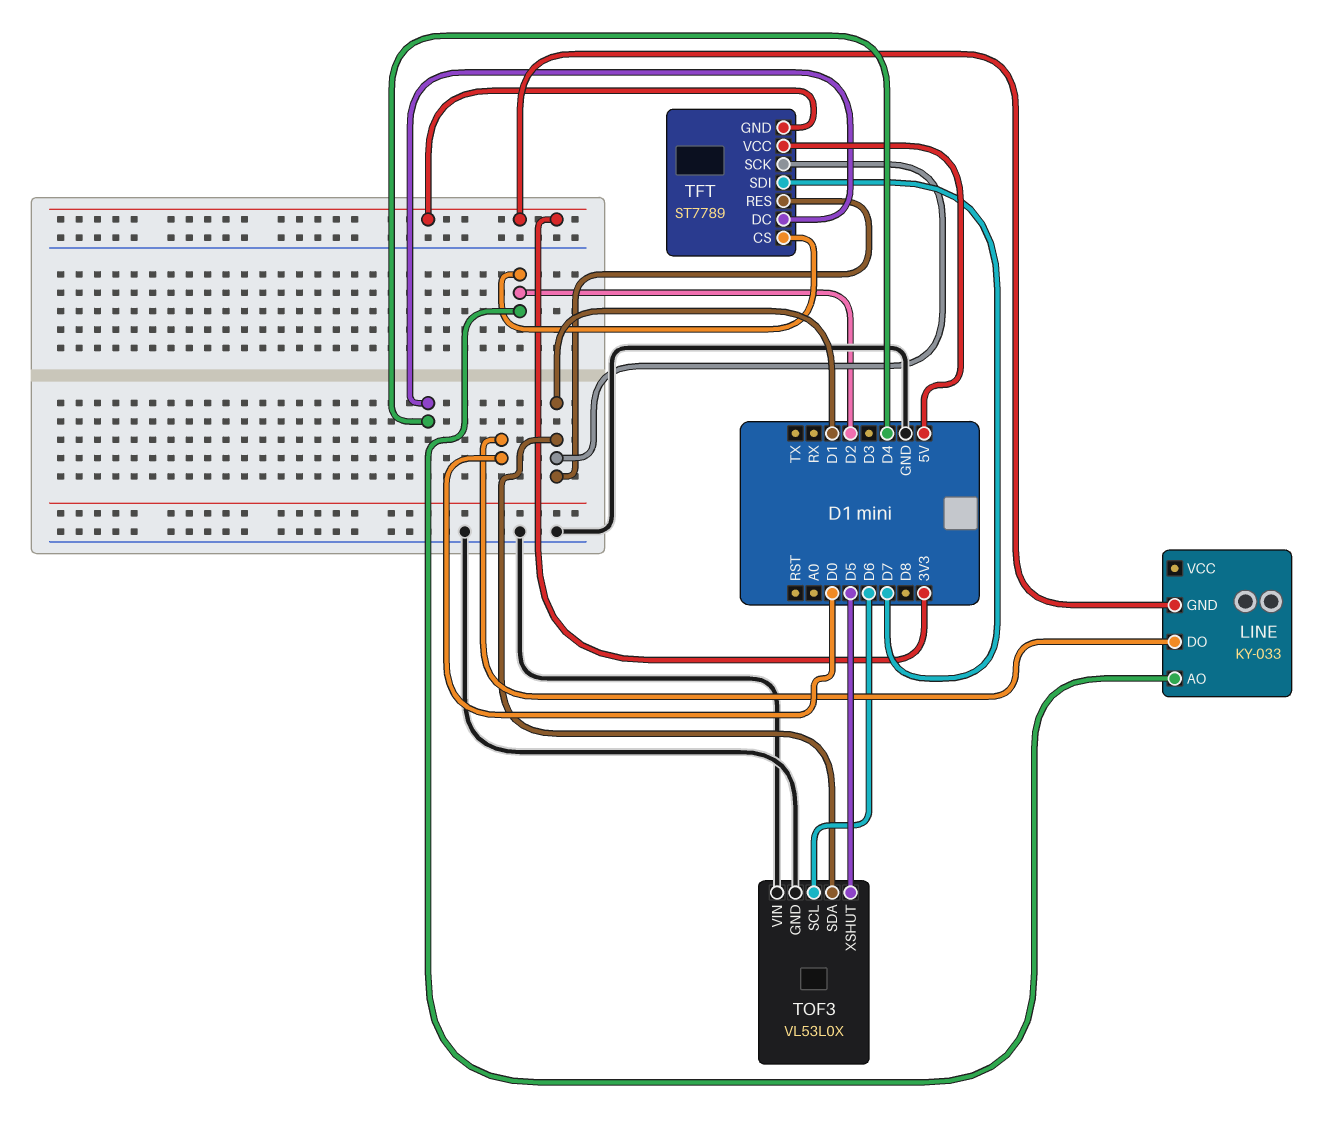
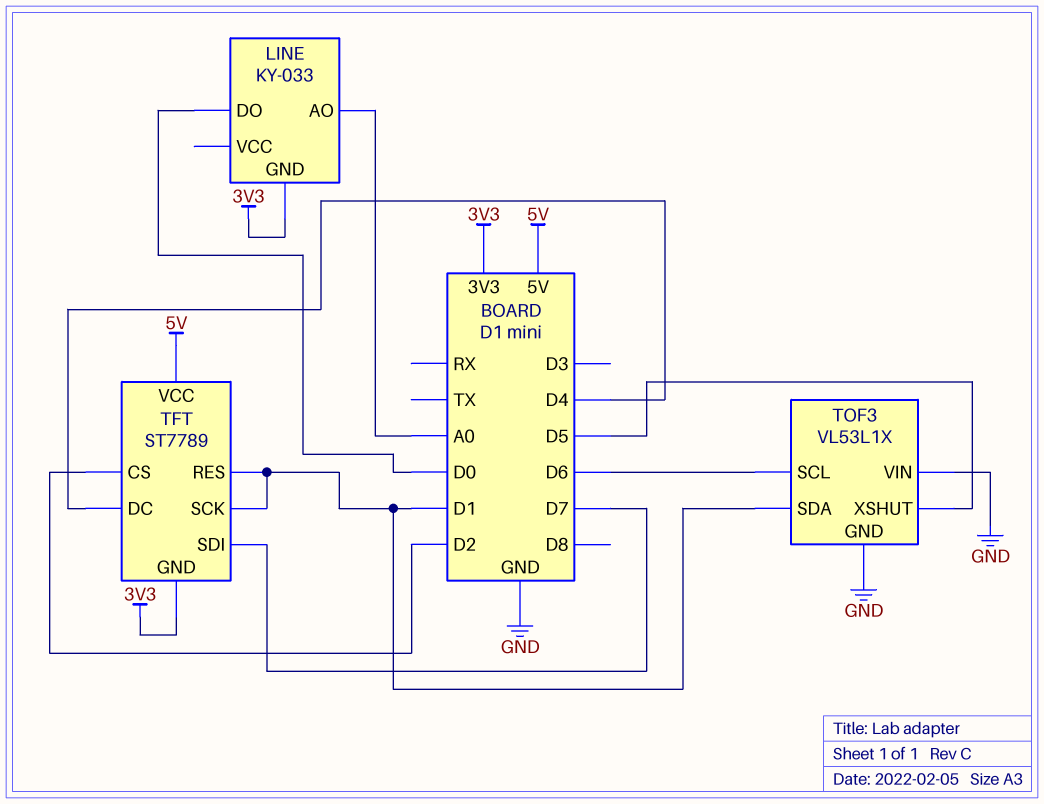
LINE pin AO: D2 -> A0
TOF3: VL53L0X -> VL53L1X

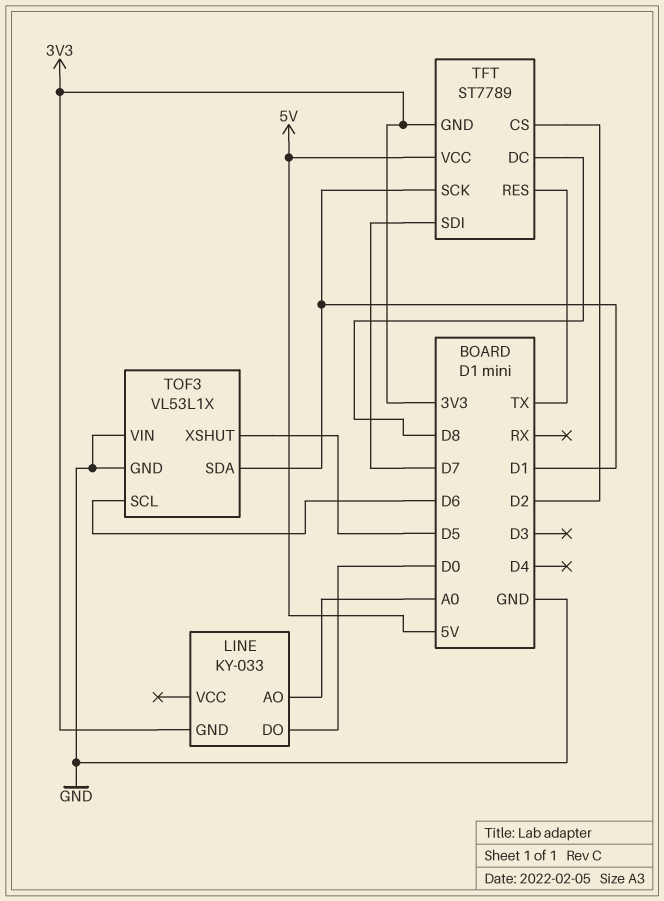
TFT pin DC: D4 -> D8
TFT pin RES: D1 -> TX

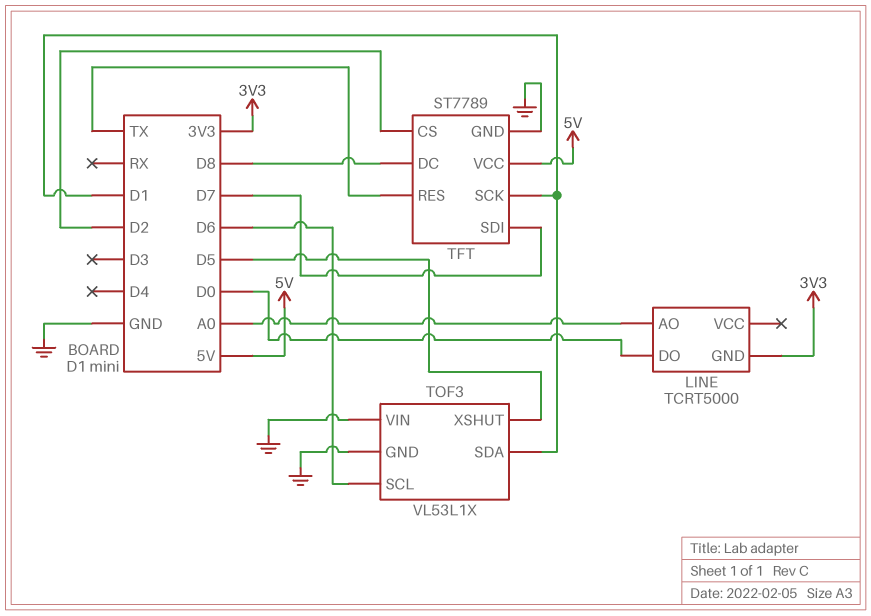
LINE: KY-033 -> TCRT5000
TFT pin GND: 3V3 -> GND

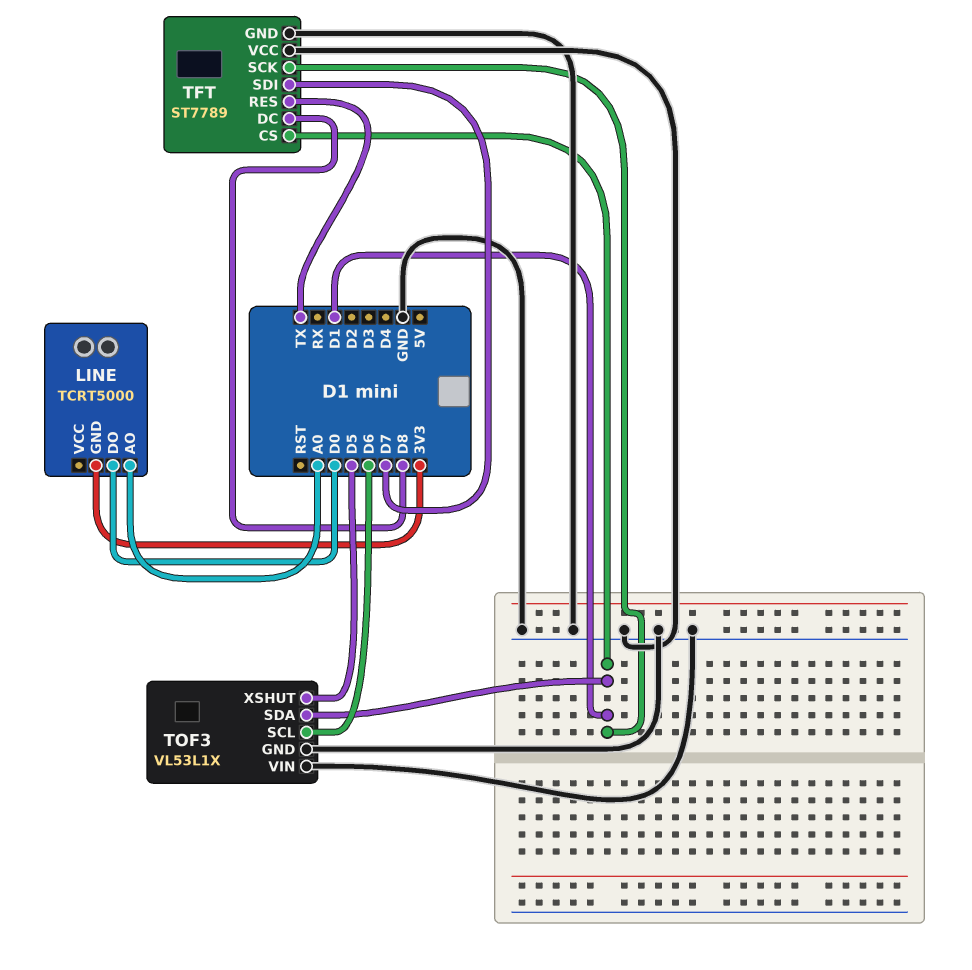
TFT pin CS: D2 -> D1
TFT pin VCC: 5V -> GND

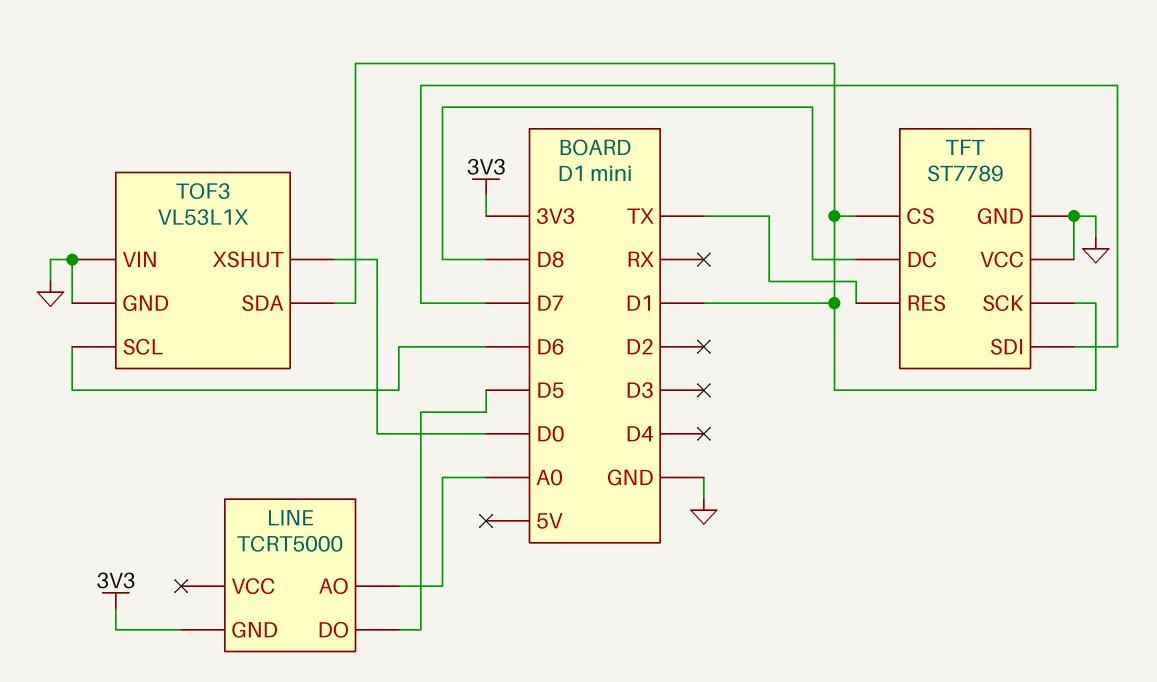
LINE pin DO: D0 -> D5
TOF3 pin XSHUT: D5 -> D0

